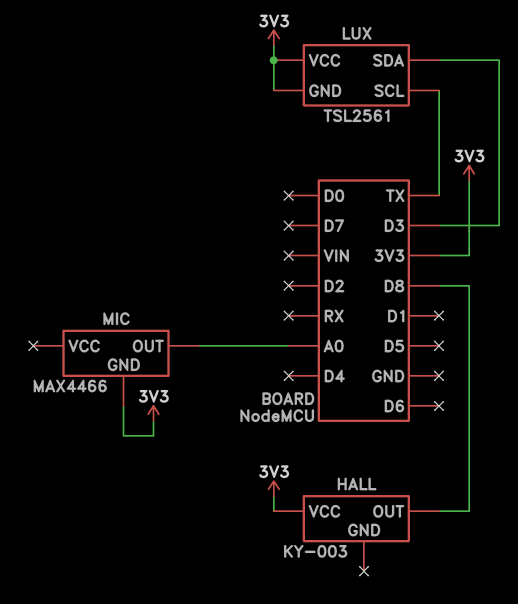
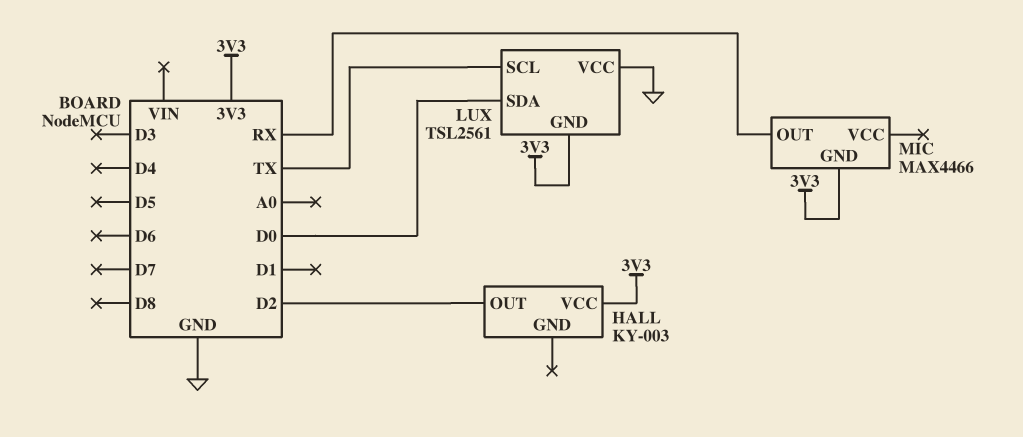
HALL pin OUT: D8 -> D2
LUX pin SDA: D3 -> D0
LUX pin VCC: 3V3 -> GND
MIC pin OUT: A0 -> RX

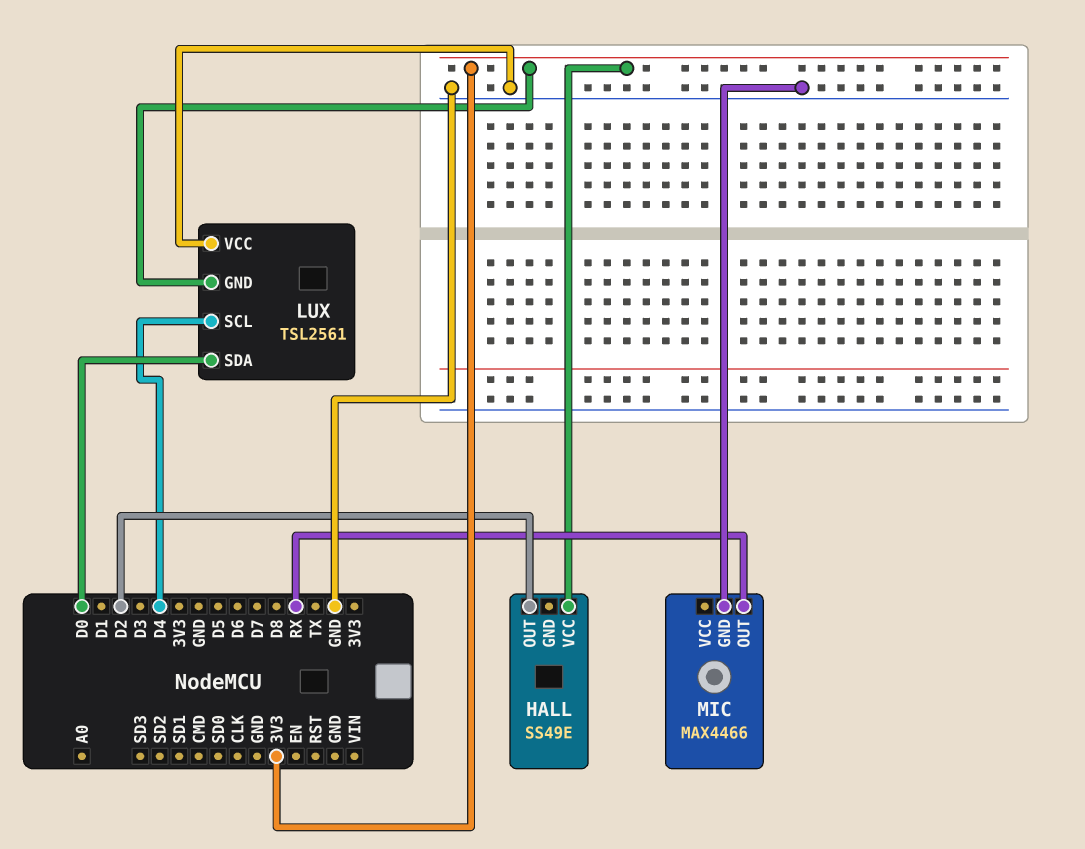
HALL: KY-003 -> SS49E
LUX pin SCL: TX -> D4
MIC pin GND: 3V3 -> GND

